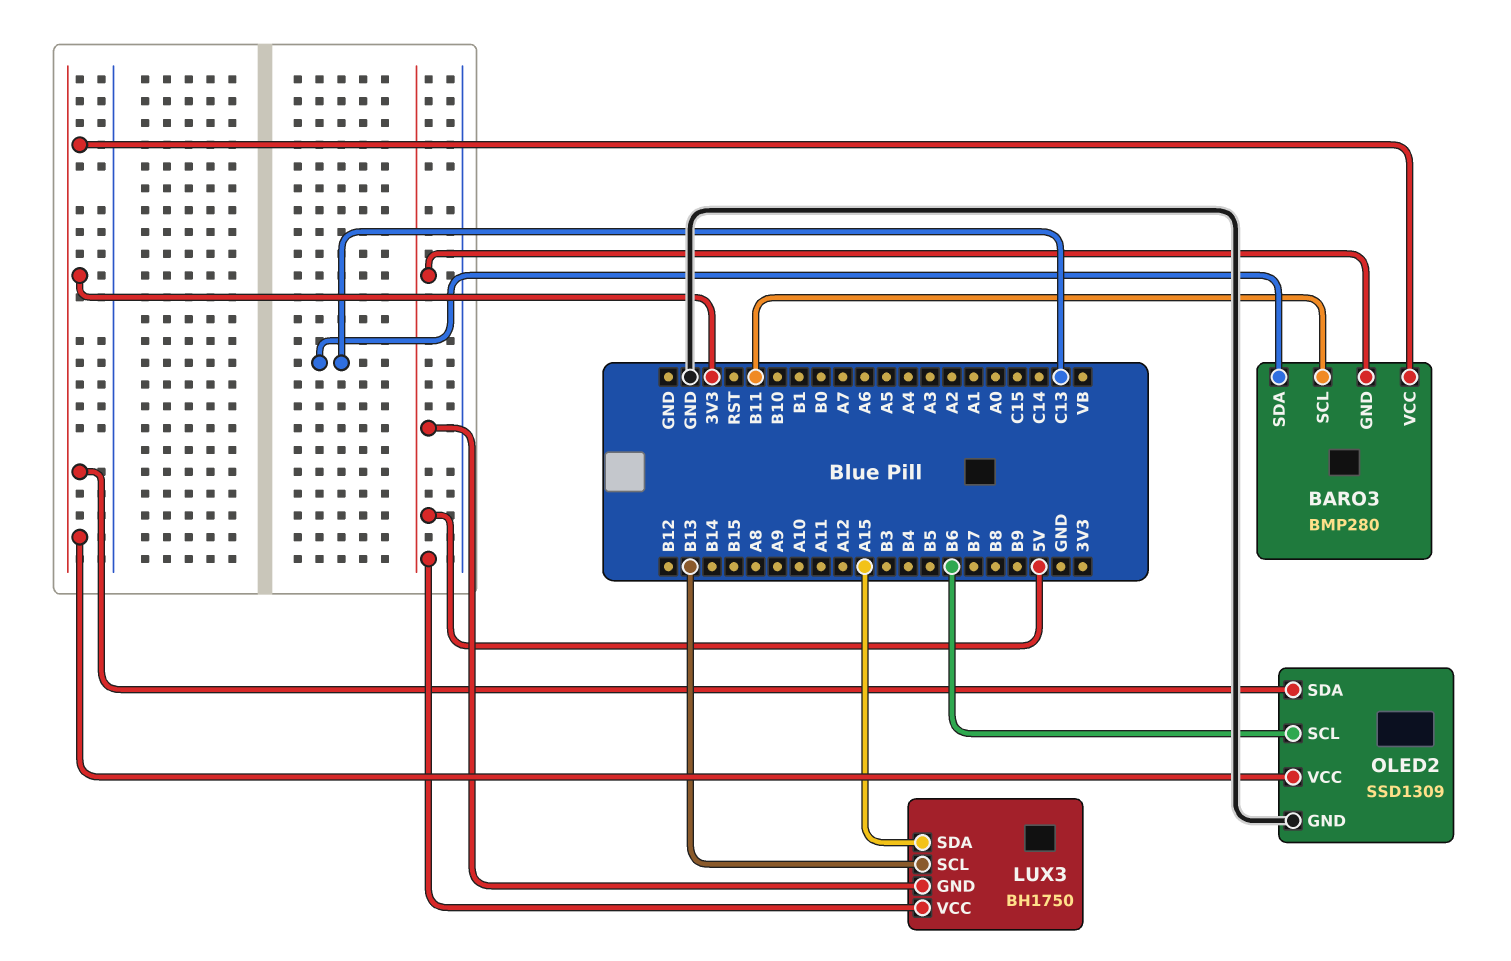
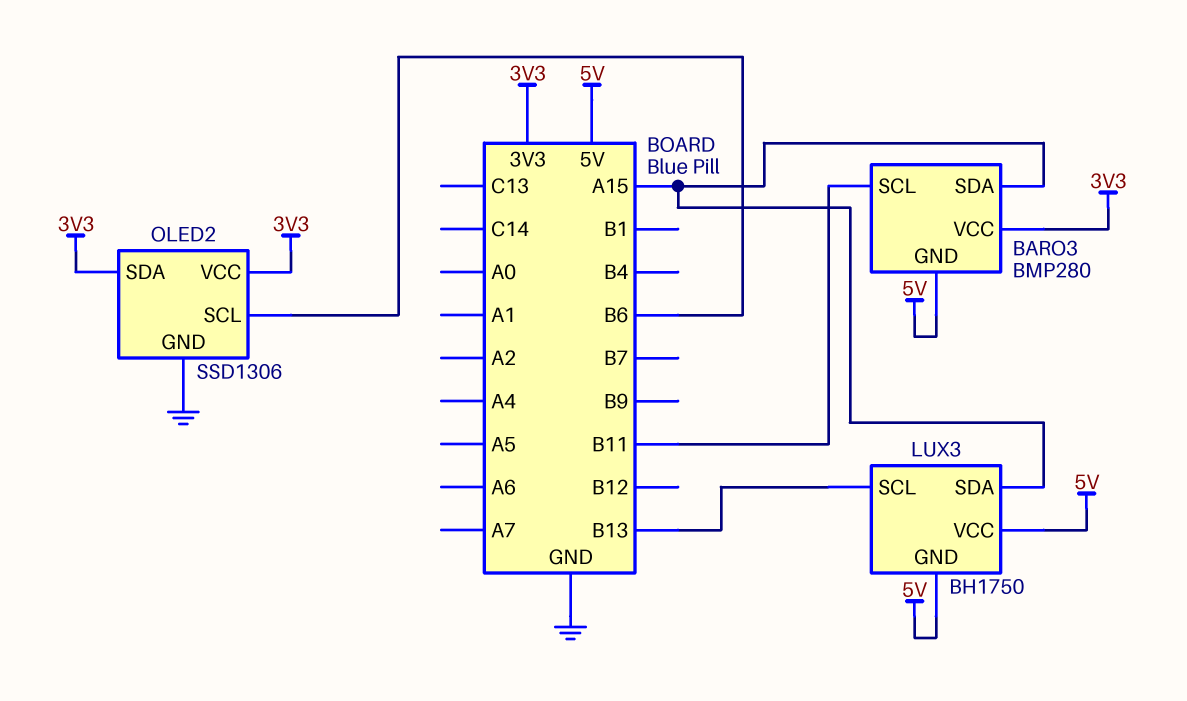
BARO3 pin SDA: C13 -> A15
OLED2: SSD1309 -> SSD1306

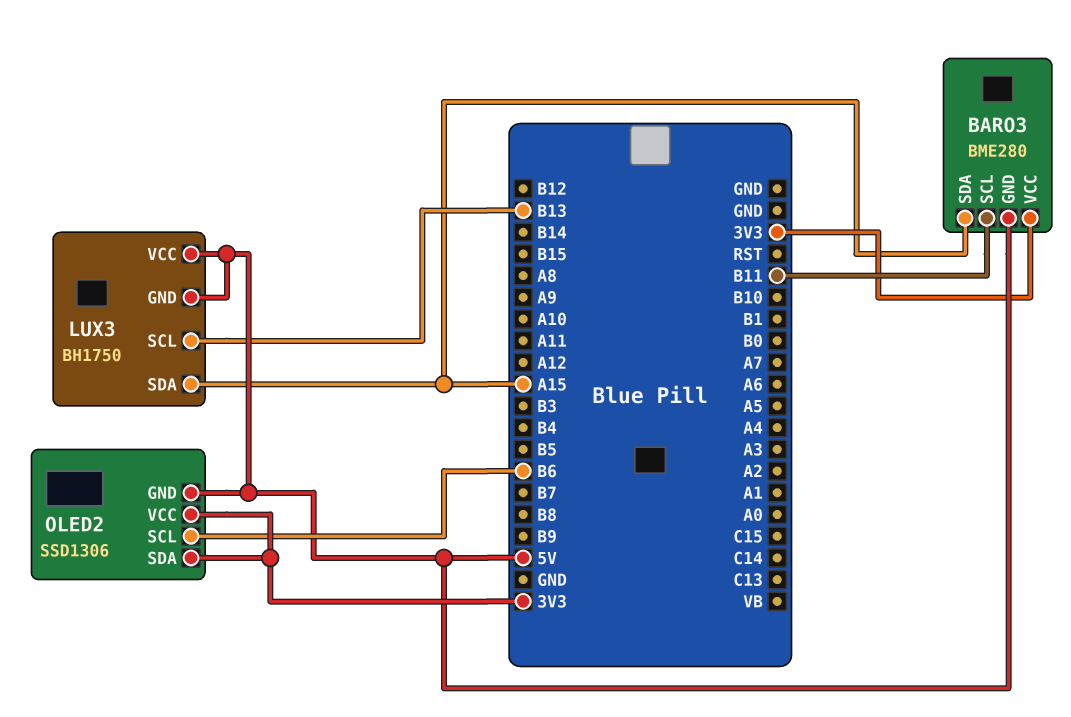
BARO3: BMP280 -> BME280
OLED2 pin GND: GND -> 5V

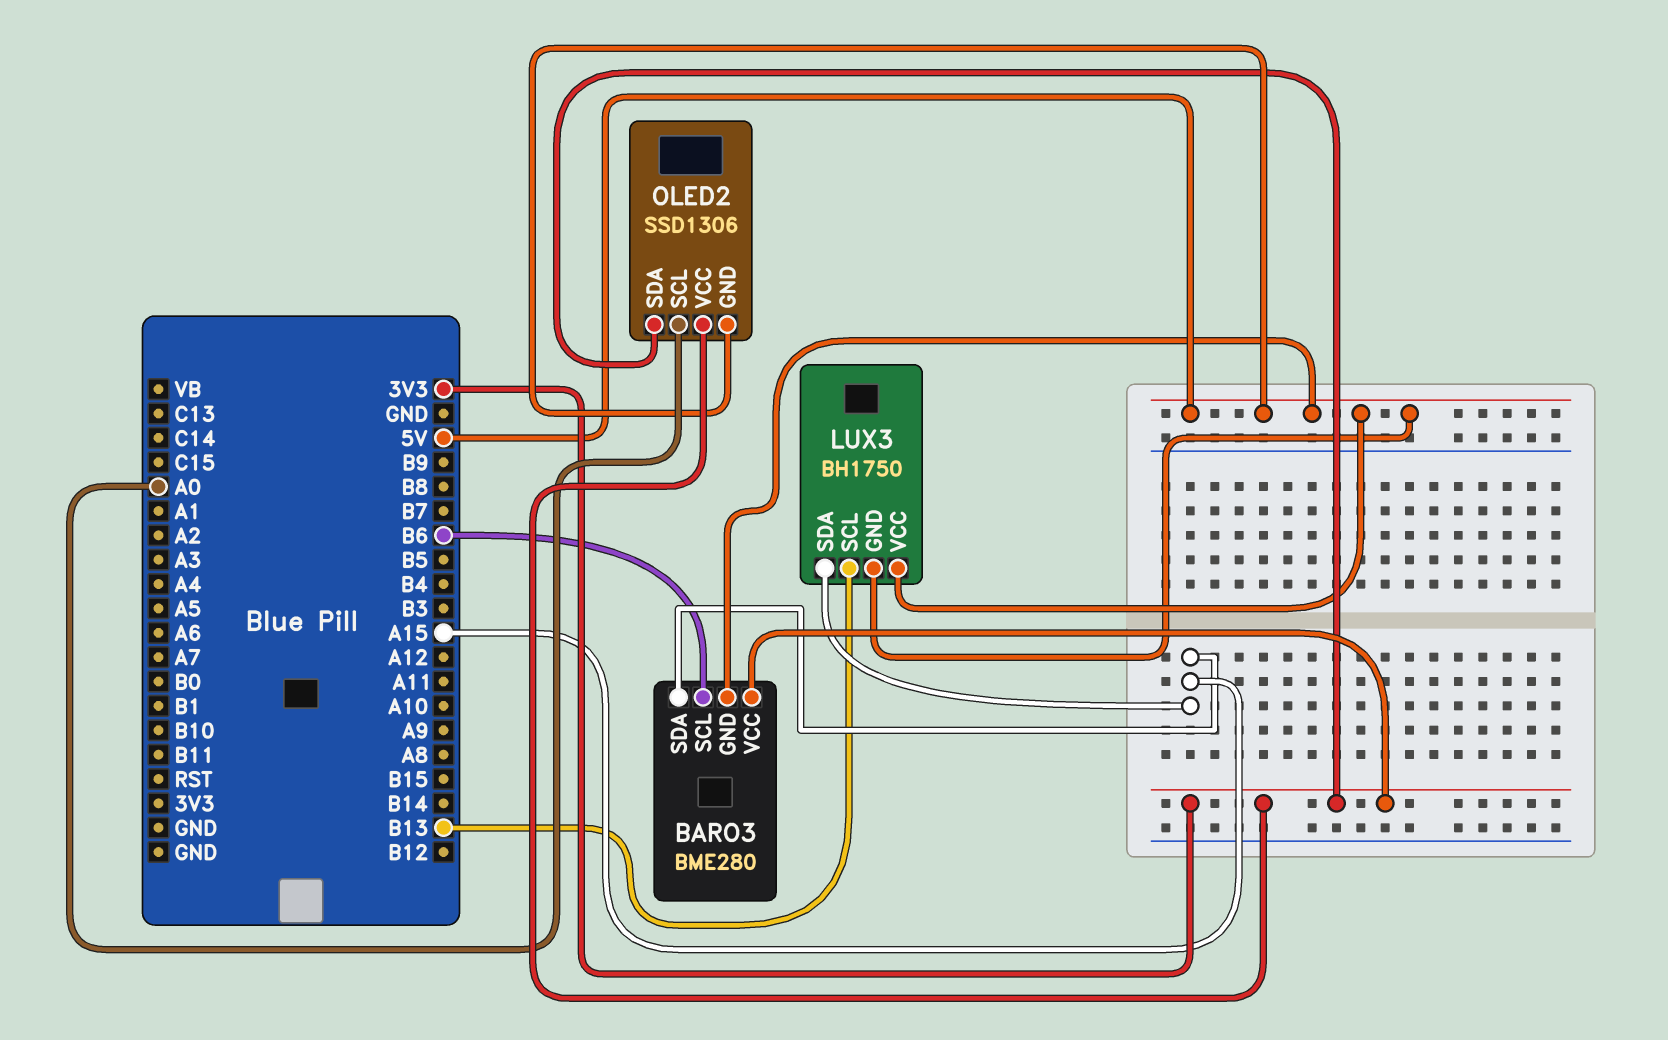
BARO3 pin SCL: B11 -> B6
OLED2 pin SCL: B6 -> A0

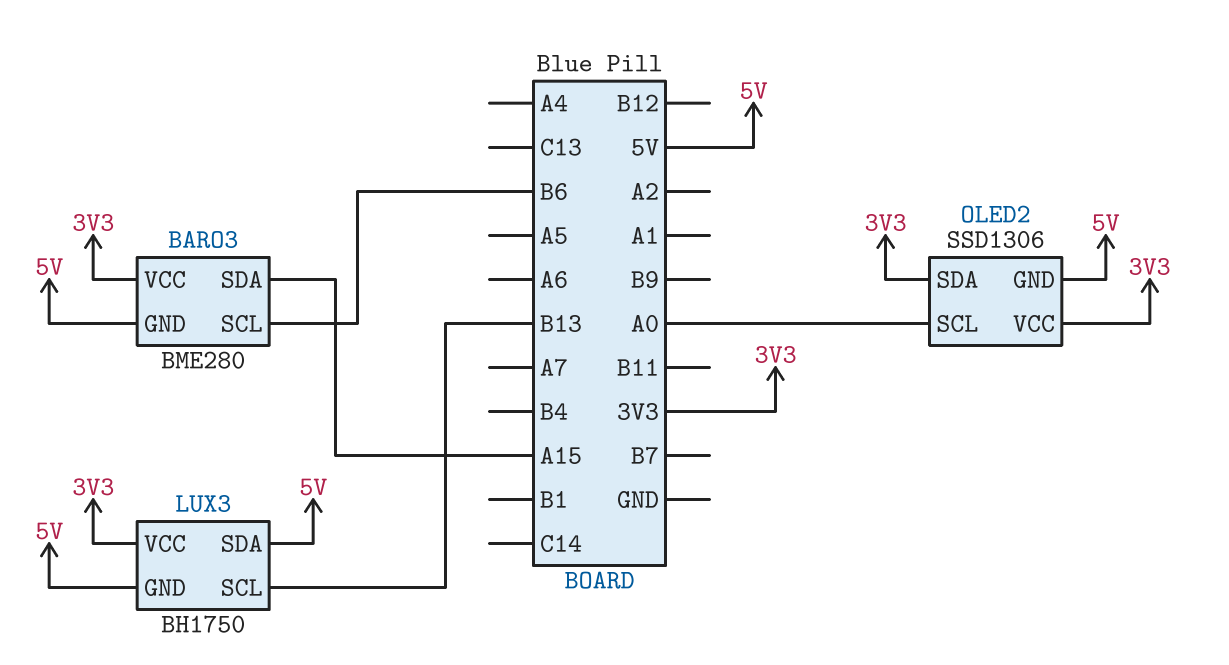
LUX3 pin SDA: A15 -> 5V
LUX3 pin VCC: 5V -> 3V3

